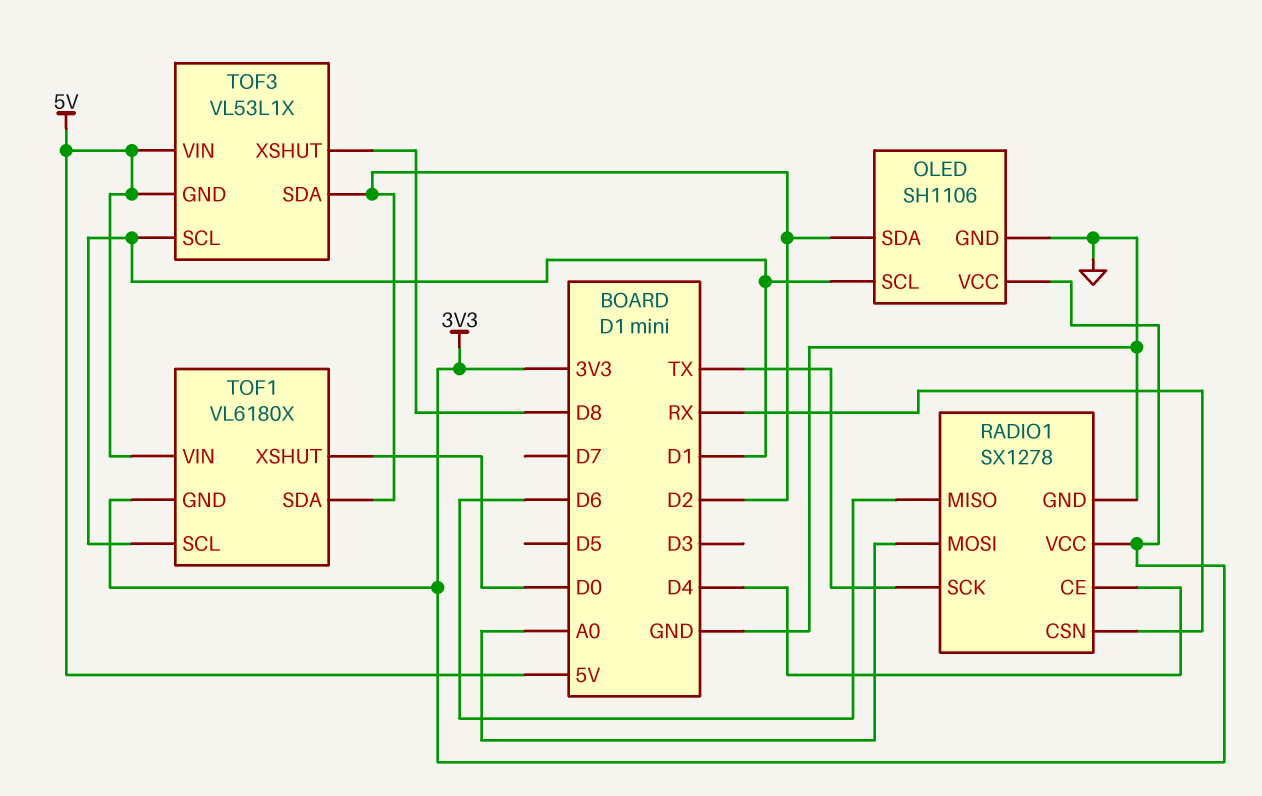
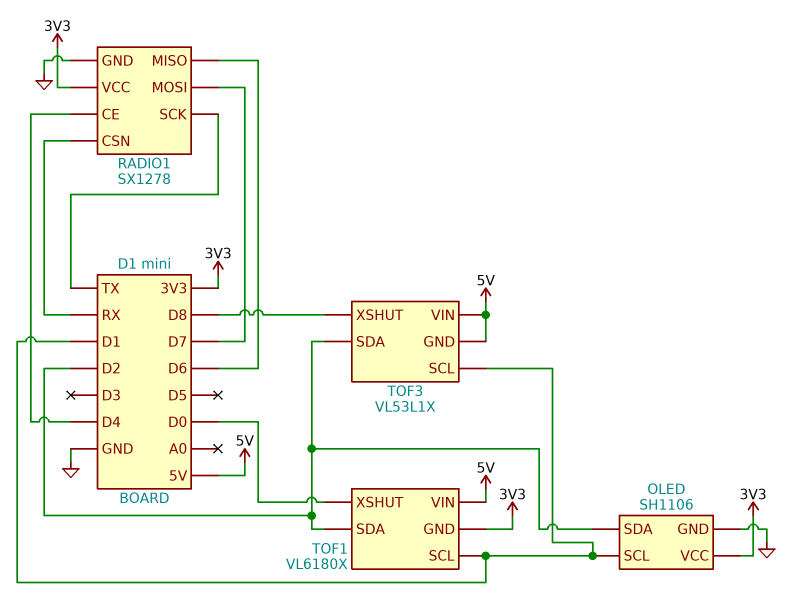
RADIO1 pin MOSI: A0 -> D7

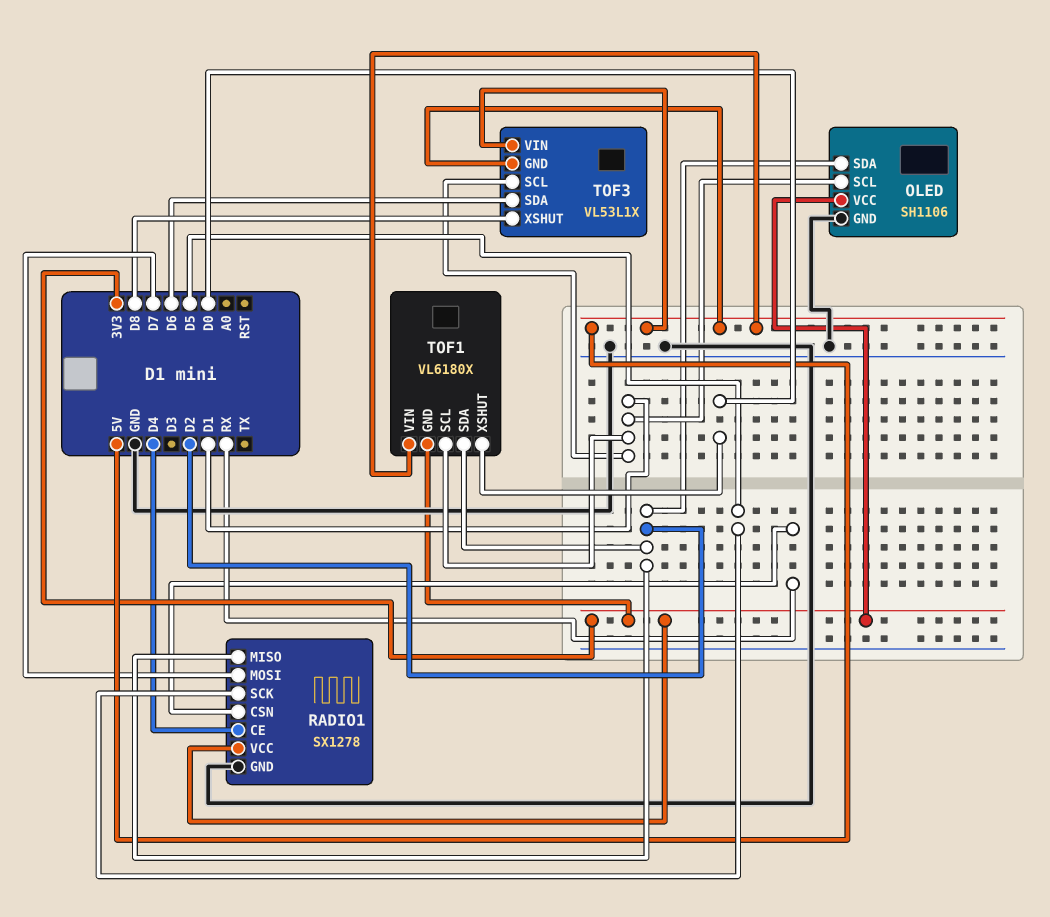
RADIO1 pin MISO: D6 -> D2
RADIO1 pin SCK: TX -> D5
TOF3 pin SDA: D2 -> D6

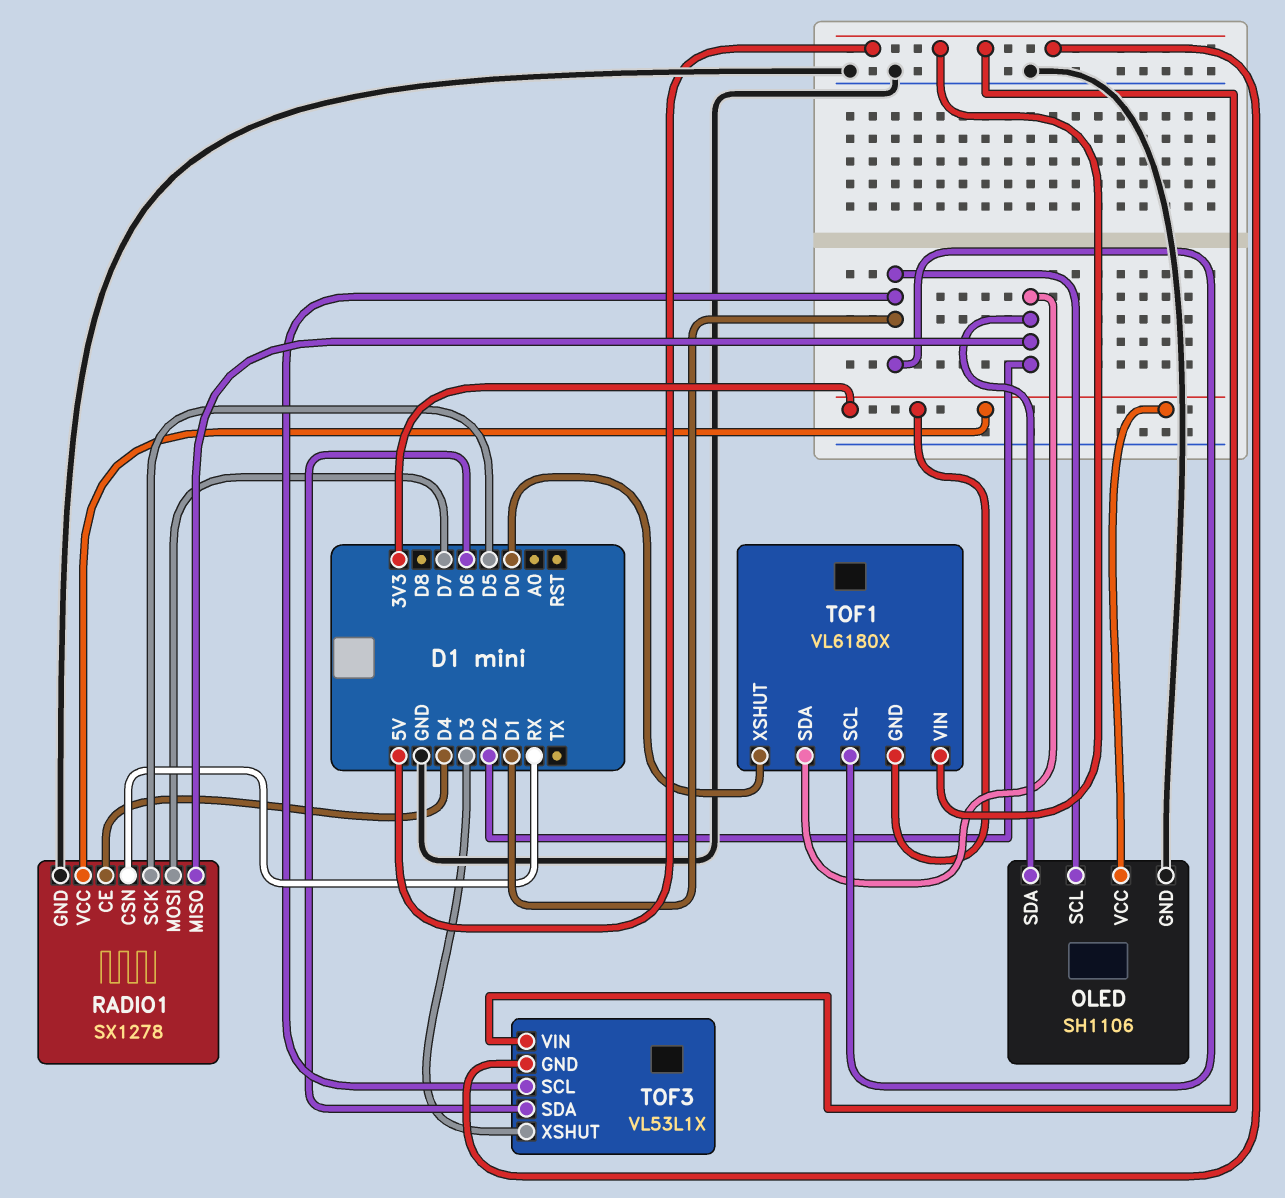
TOF3 pin XSHUT: D8 -> D3

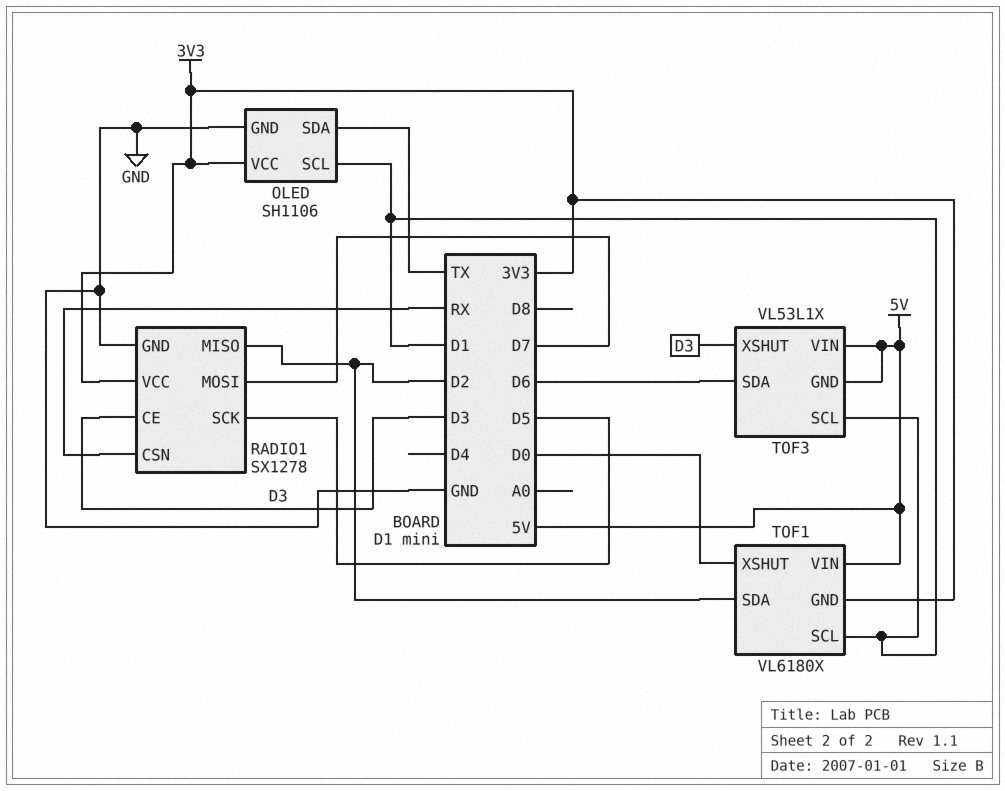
OLED pin SDA: D2 -> TX
RADIO1 pin CE: D4 -> D3

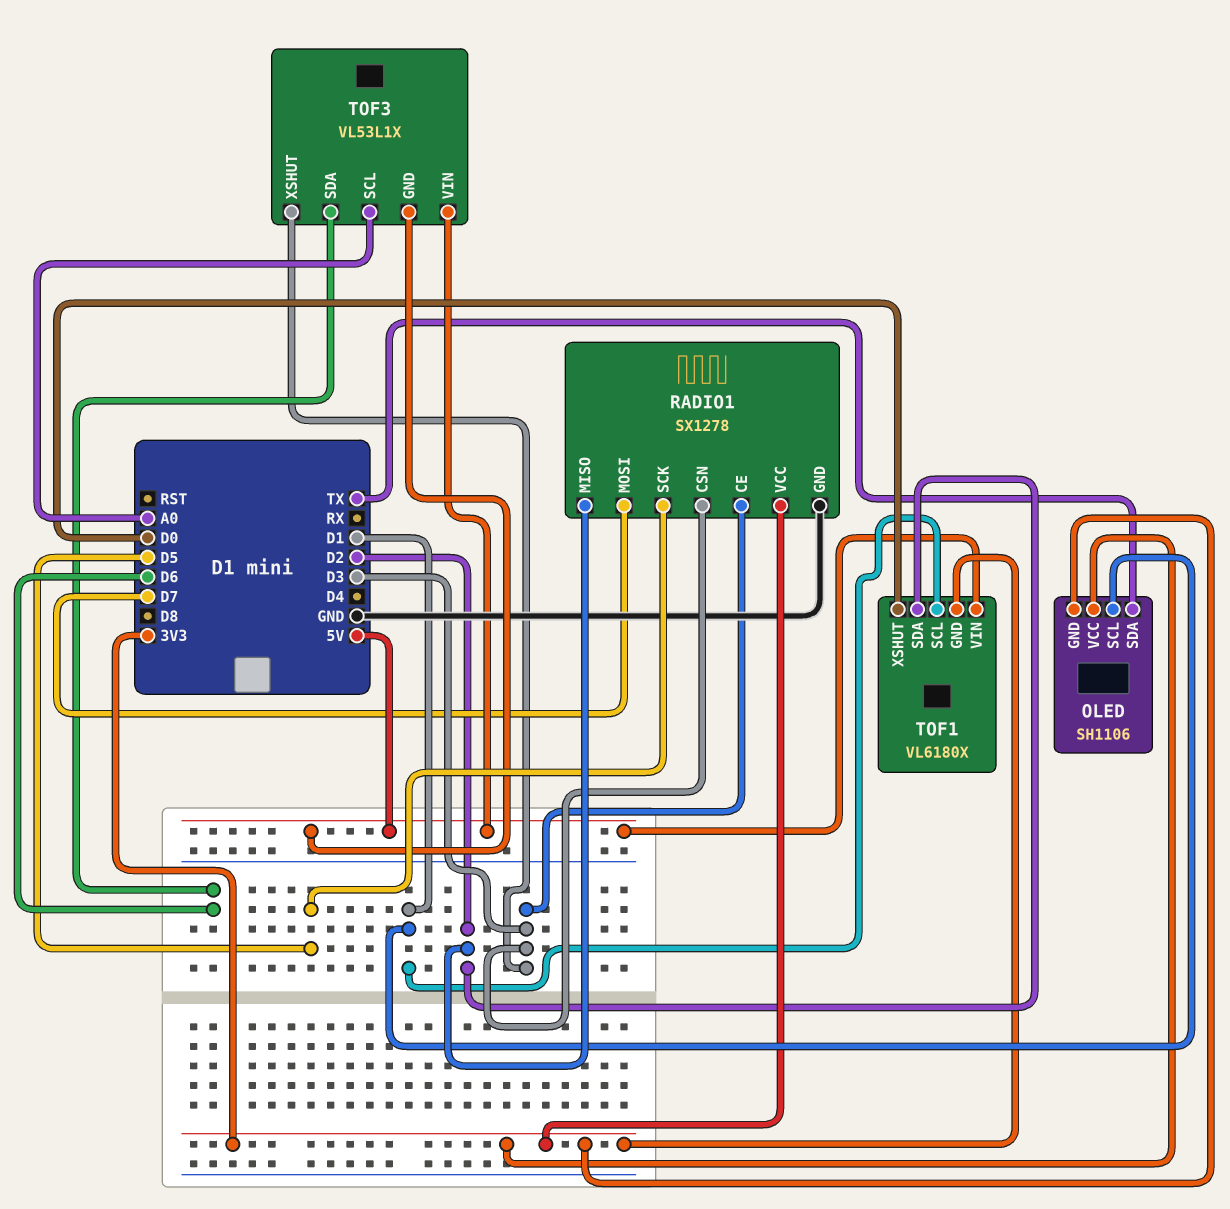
OLED pin GND: GND -> 3V3
RADIO1 pin CSN: RX -> D3
TOF3 pin SCL: D1 -> A0

